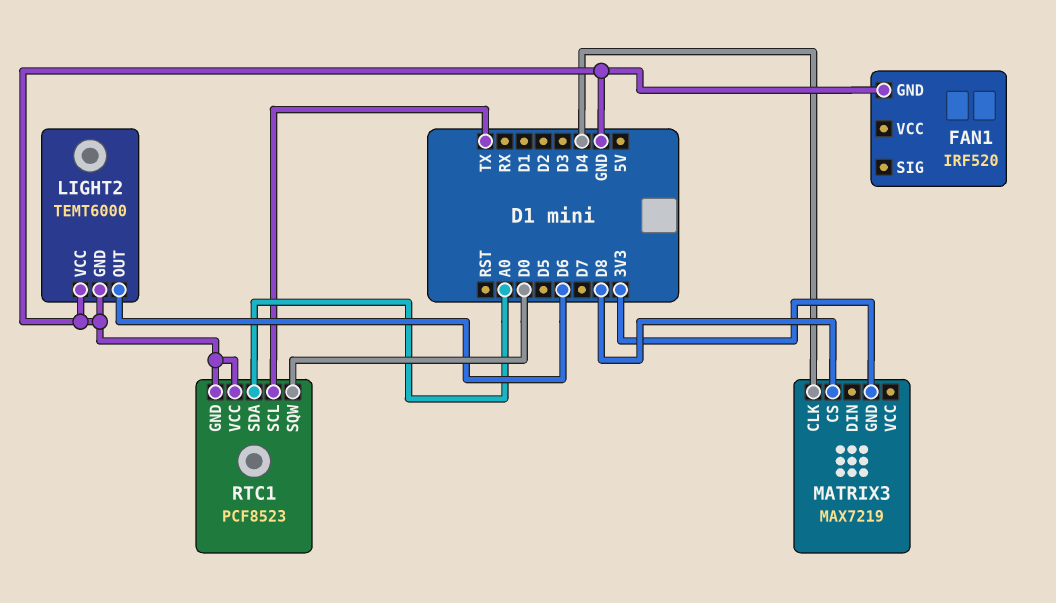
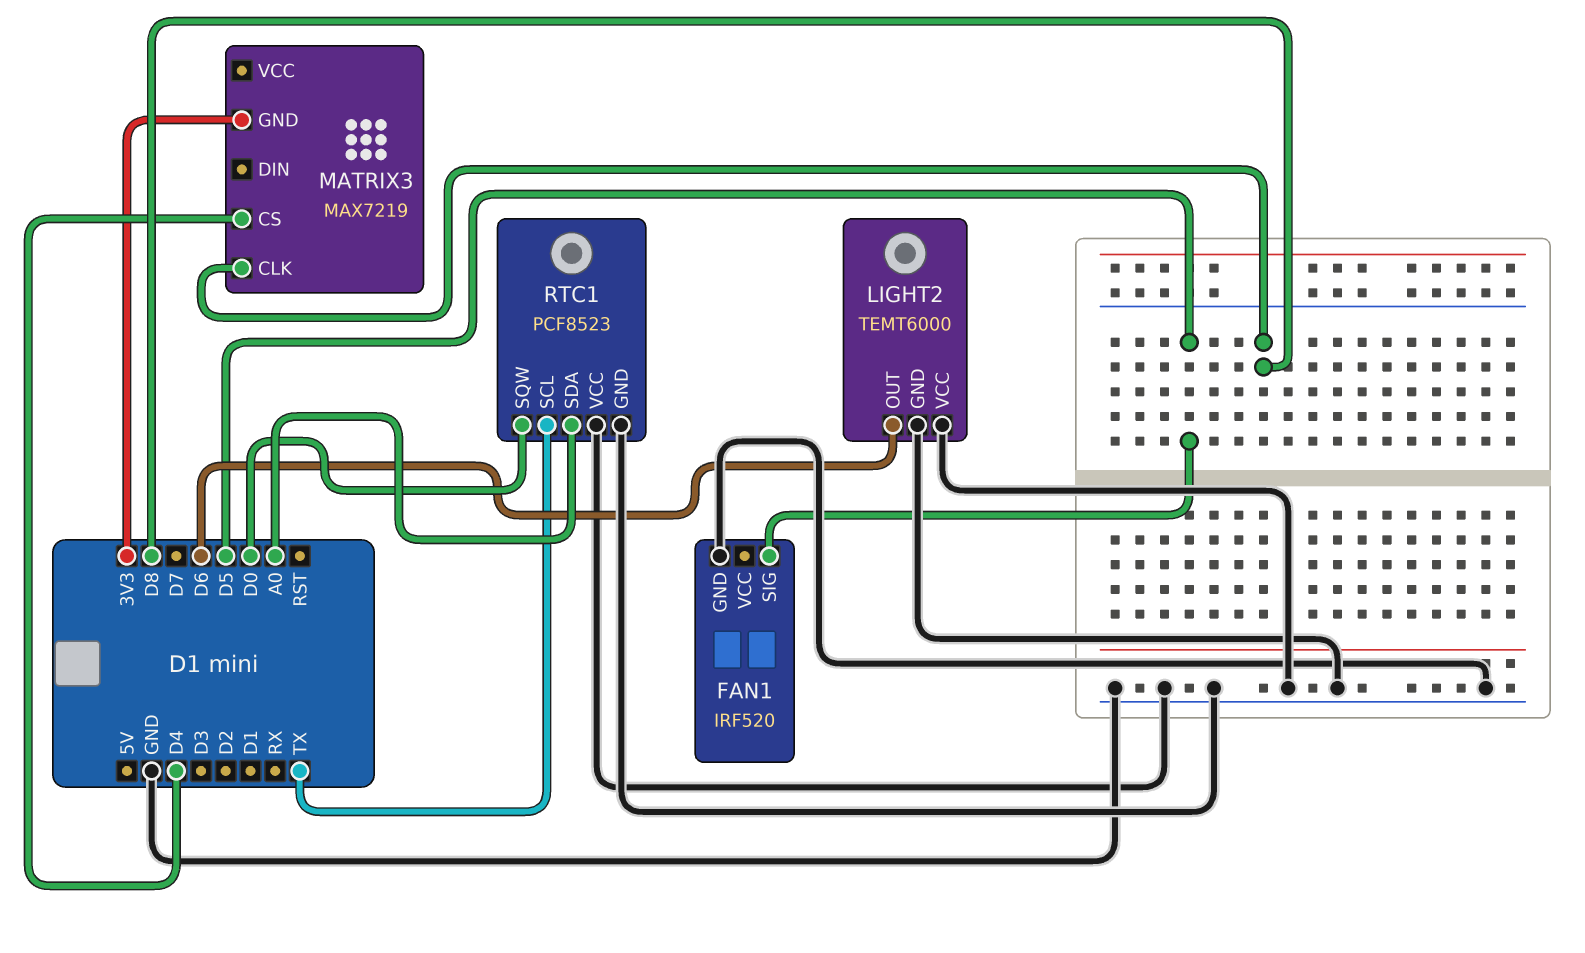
FAN1 pin SIG: none -> D5
MATRIX3 pin CLK: D4 -> D8
MATRIX3 pin CS: D8 -> D4

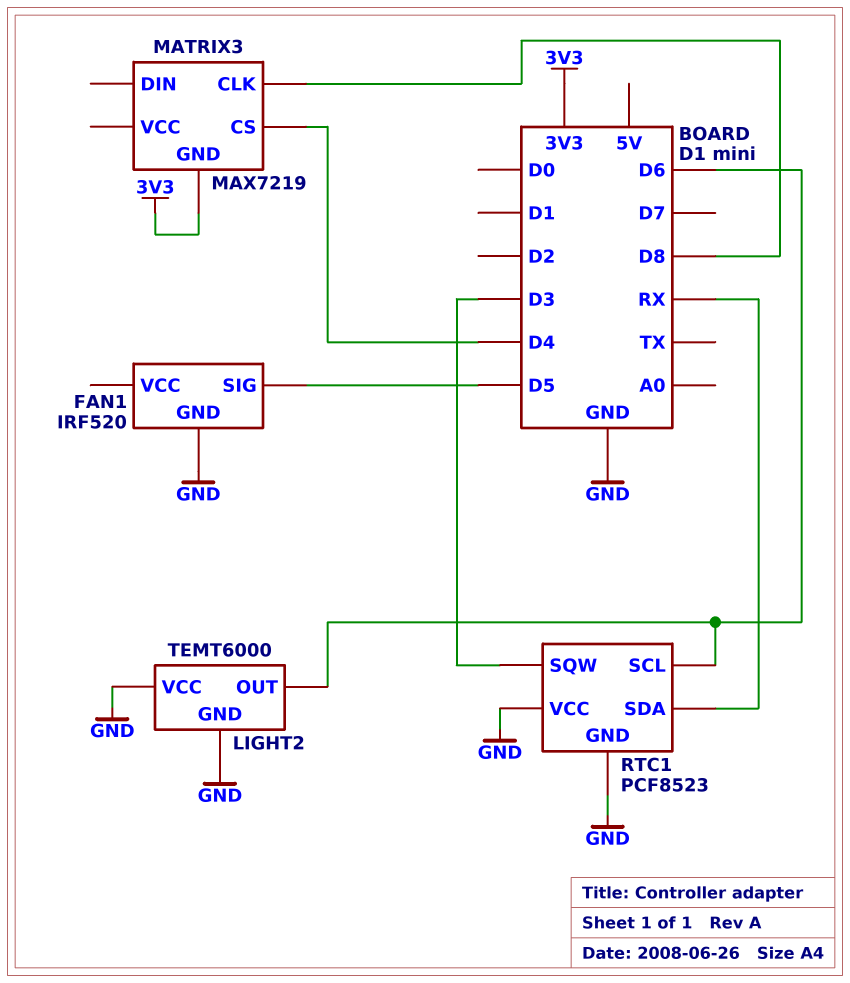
RTC1 pin SCL: TX -> D6
RTC1 pin SDA: A0 -> RX
RTC1 pin SQW: D0 -> D3

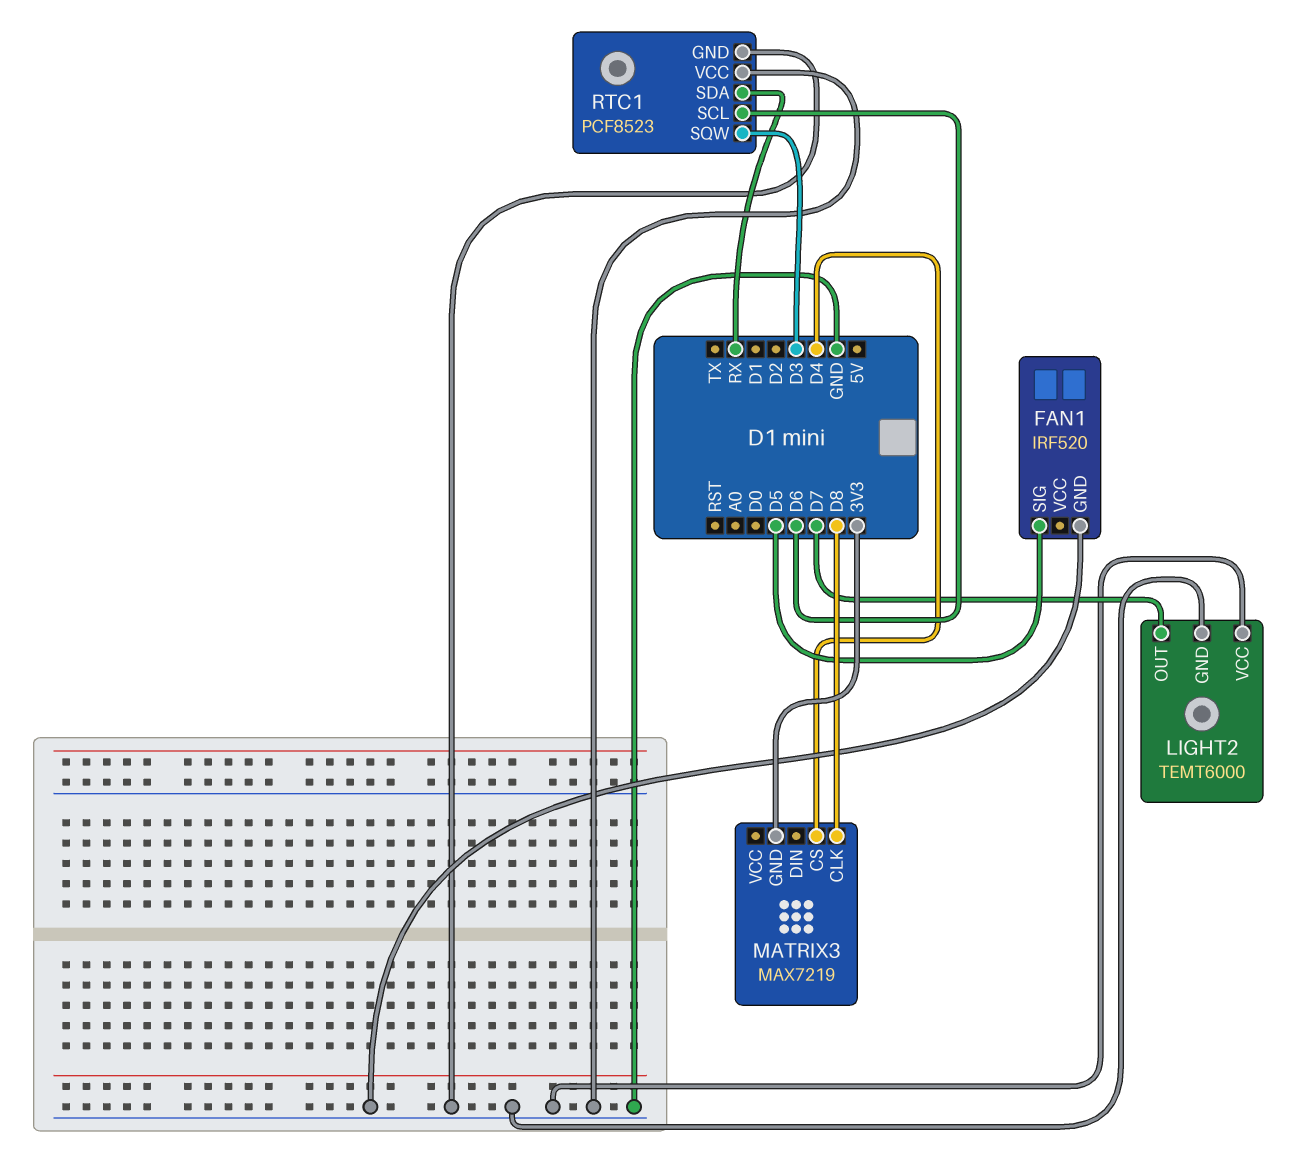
LIGHT2 pin OUT: D6 -> D7

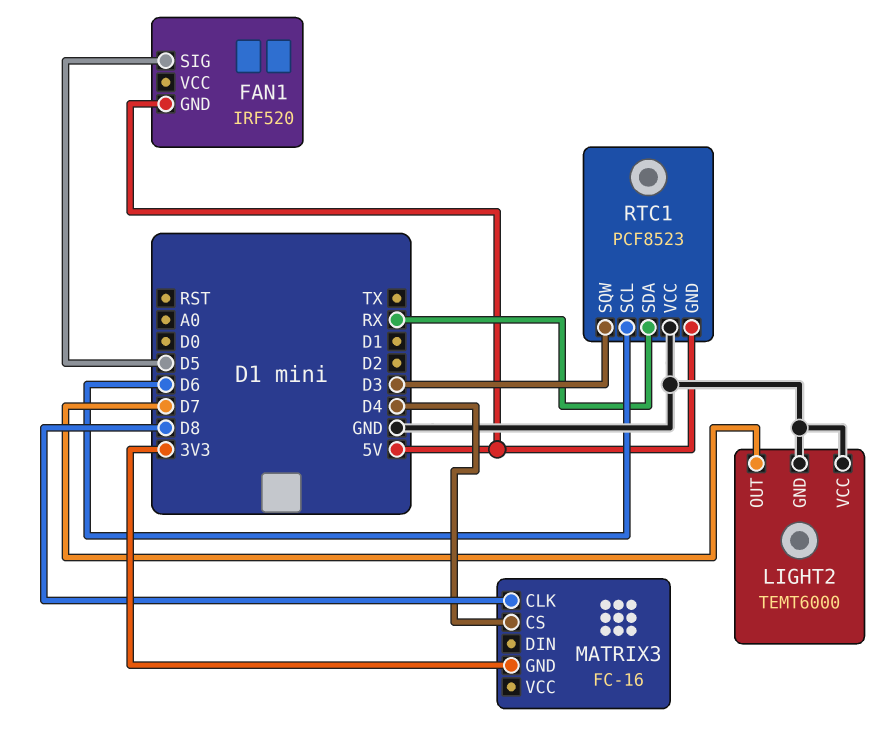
FAN1 pin GND: GND -> 5V
MATRIX3: MAX7219 -> FC-16
RTC1 pin GND: GND -> 5V

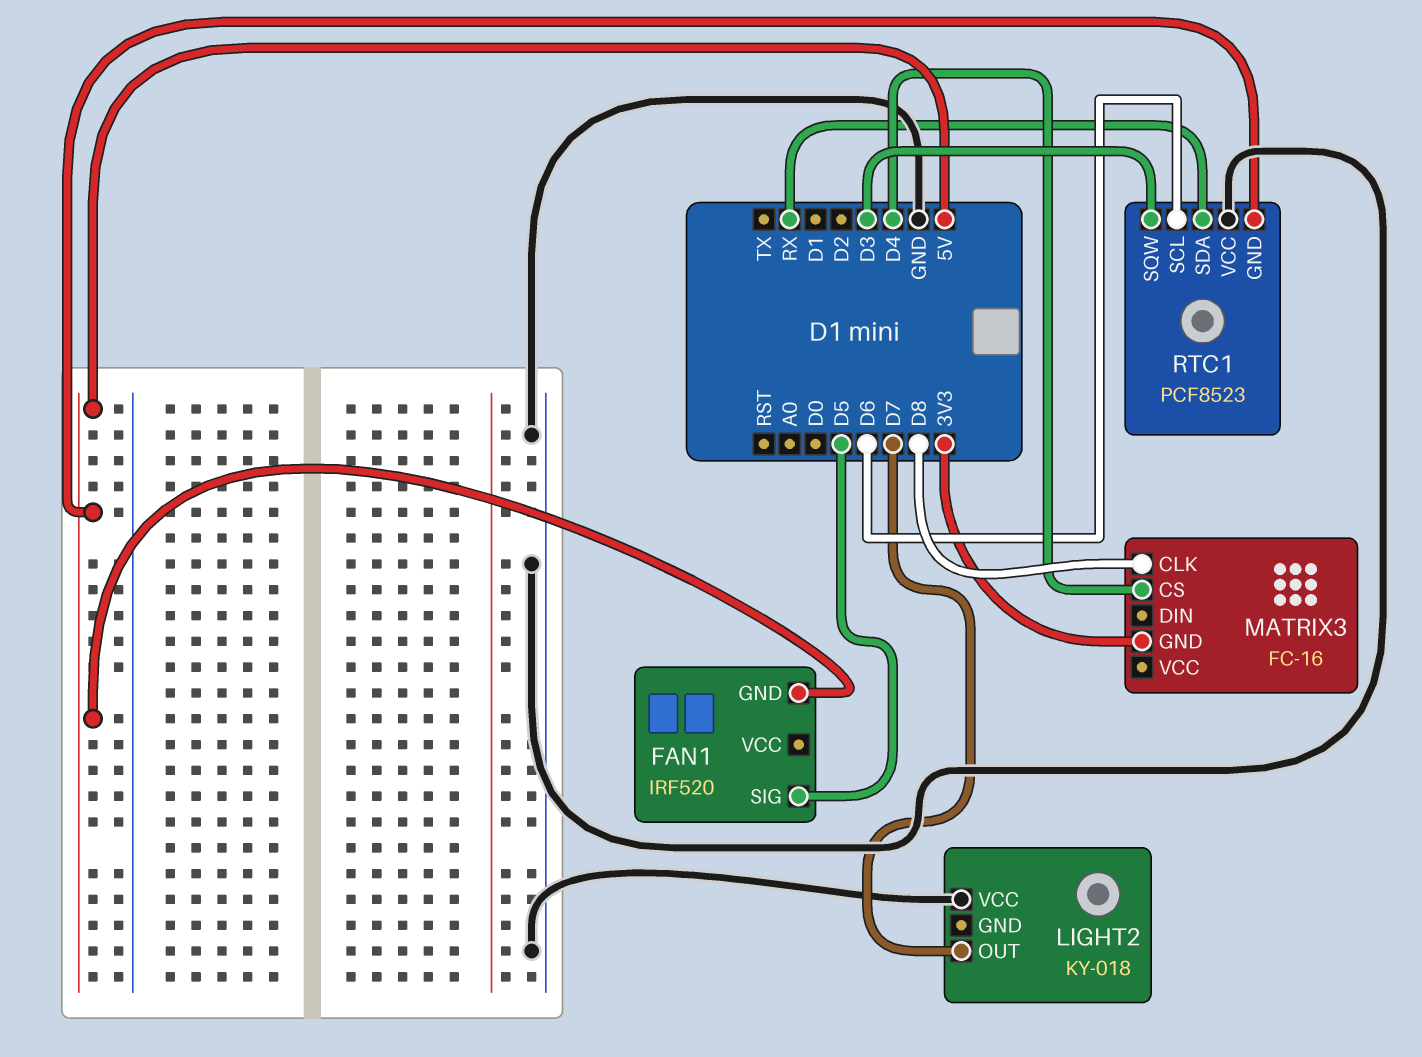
LIGHT2: TEMT6000 -> KY-018
LIGHT2 pin GND: GND -> none

